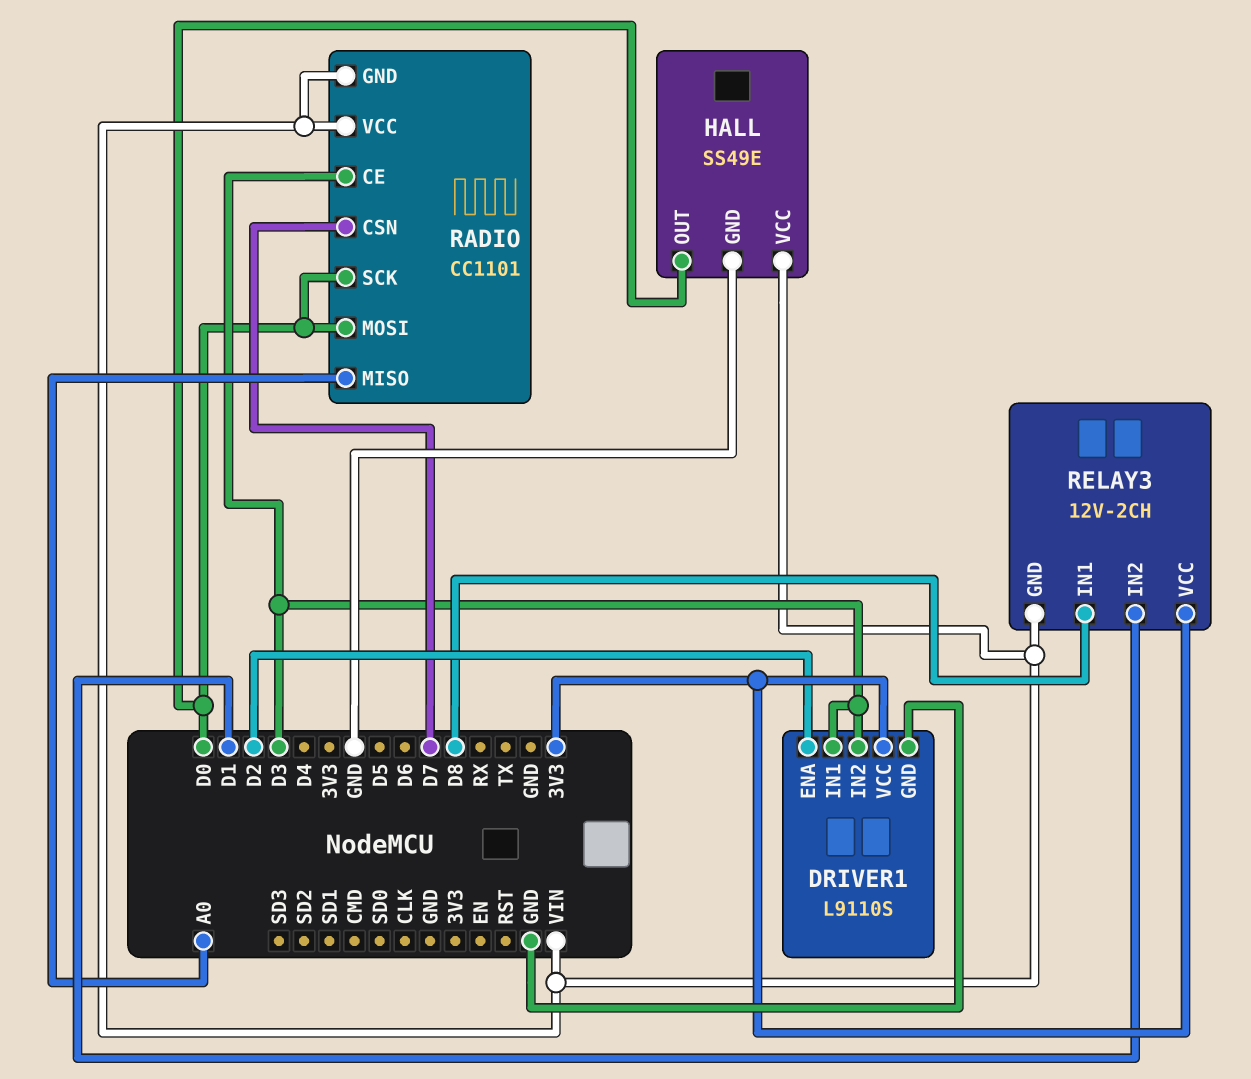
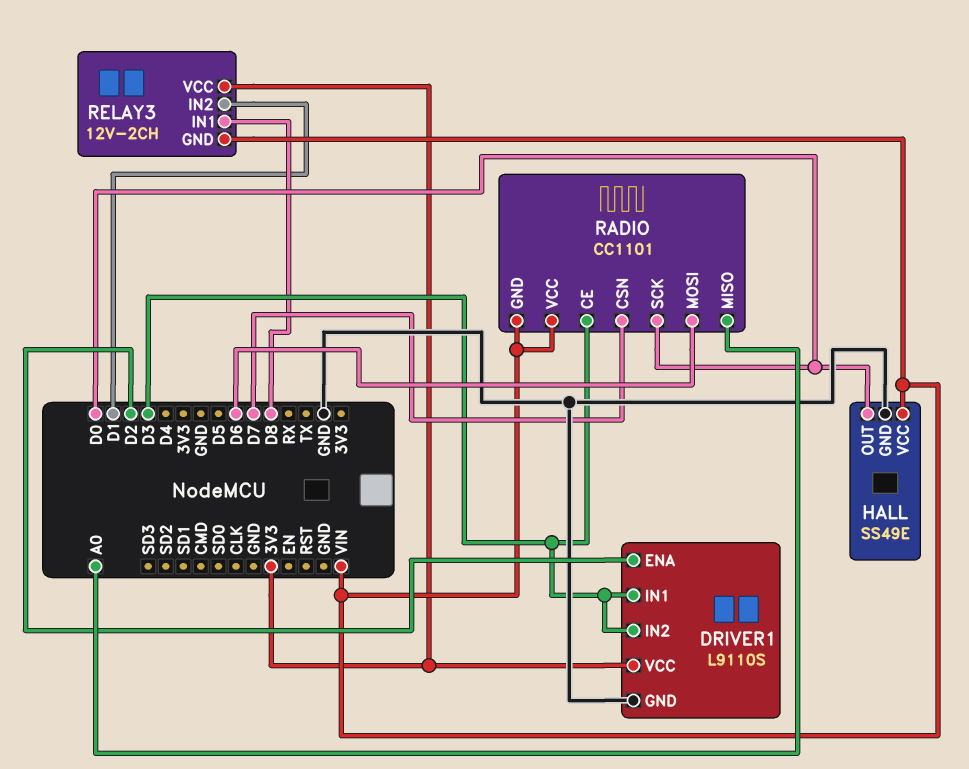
RADIO pin MOSI: D0 -> D6

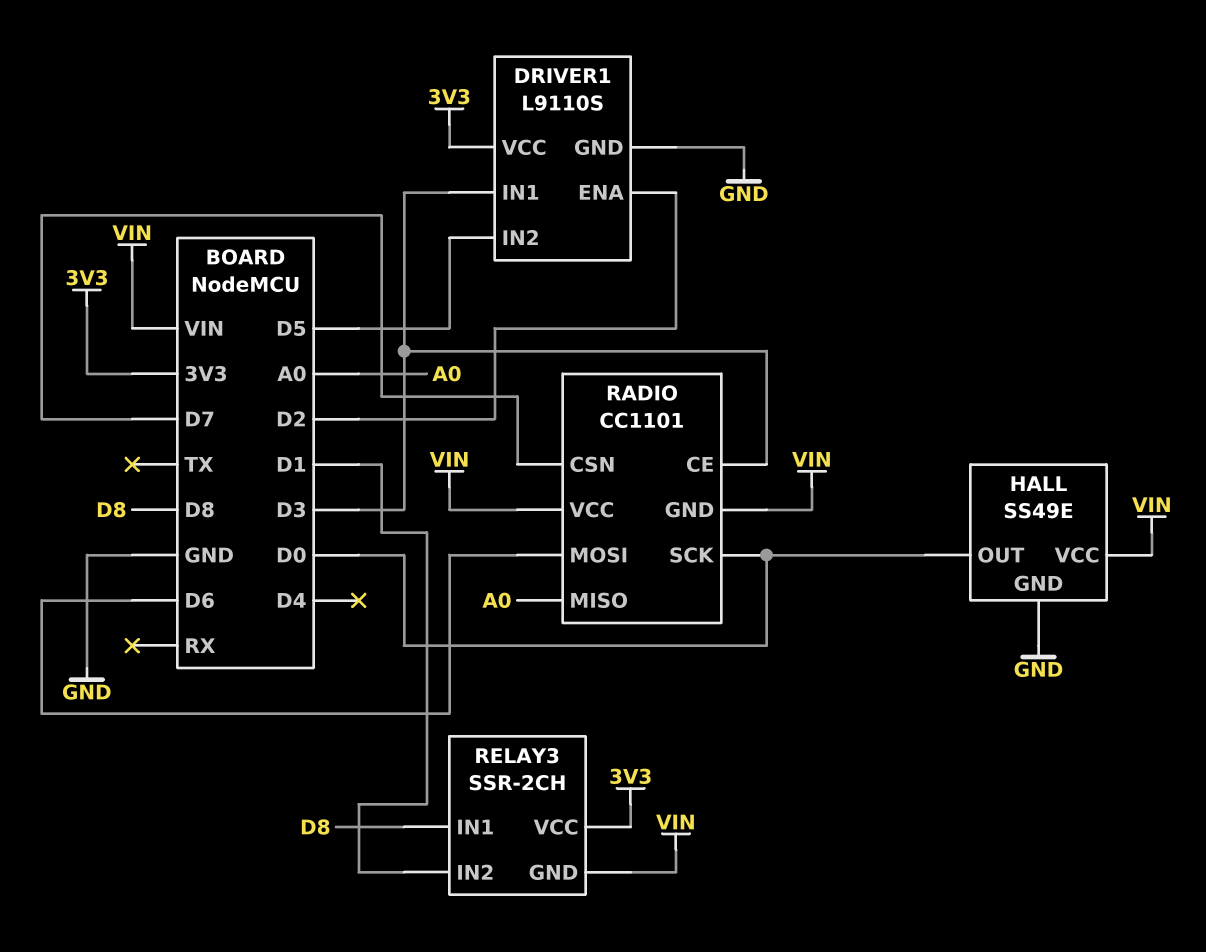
DRIVER1 pin IN2: D3 -> D5
RELAY3: 12V-2CH -> SSR-2CH

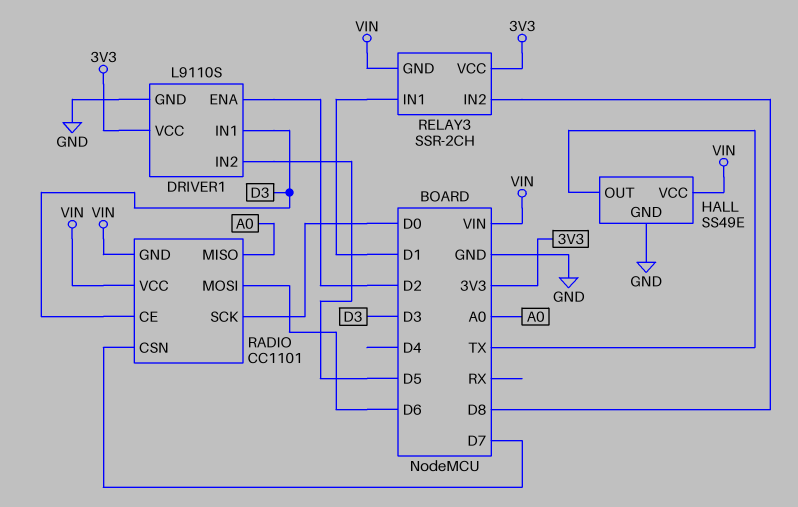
HALL pin OUT: D0 -> TX
RELAY3 pin IN1: D8 -> D1
RELAY3 pin IN2: D1 -> D8

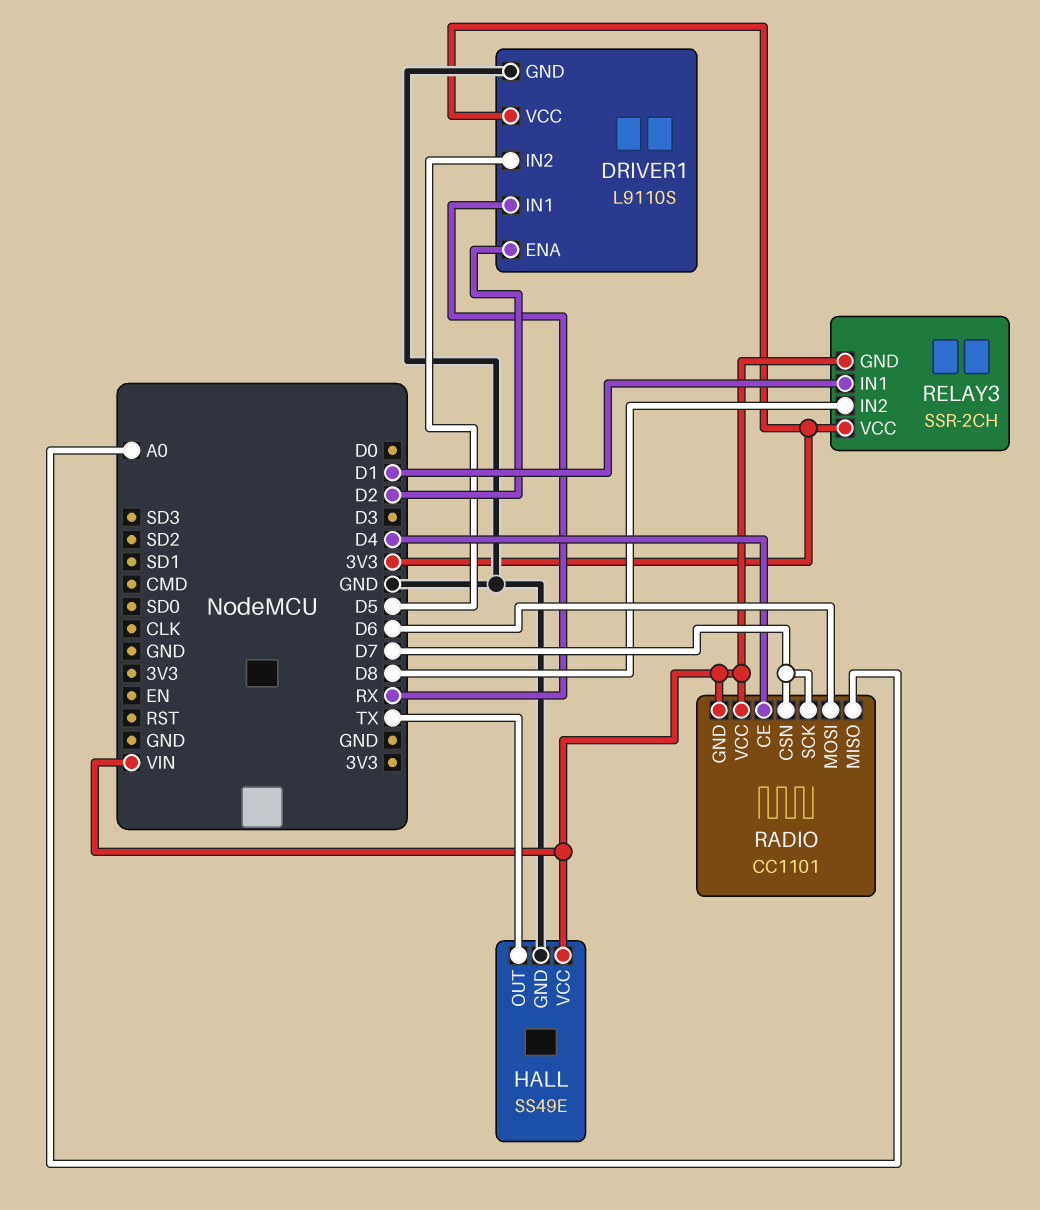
DRIVER1 pin IN1: D3 -> RX
RADIO pin CE: D3 -> D4
RADIO pin SCK: D0 -> D7

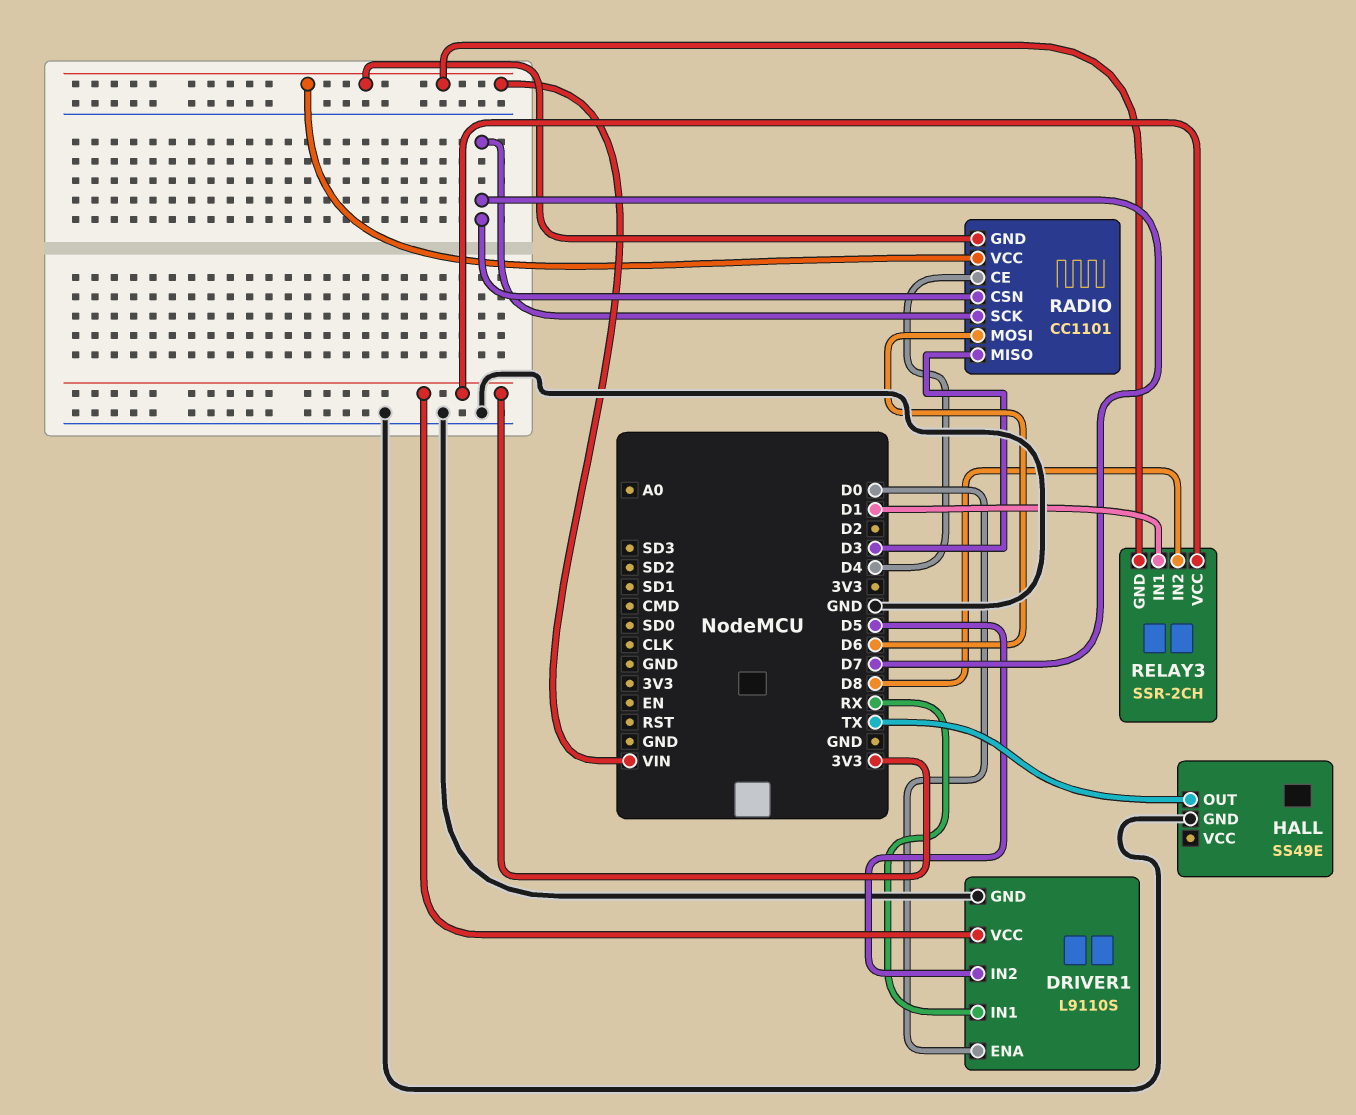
DRIVER1 pin ENA: D2 -> D0
HALL pin VCC: VIN -> none
RADIO pin MISO: A0 -> D3

